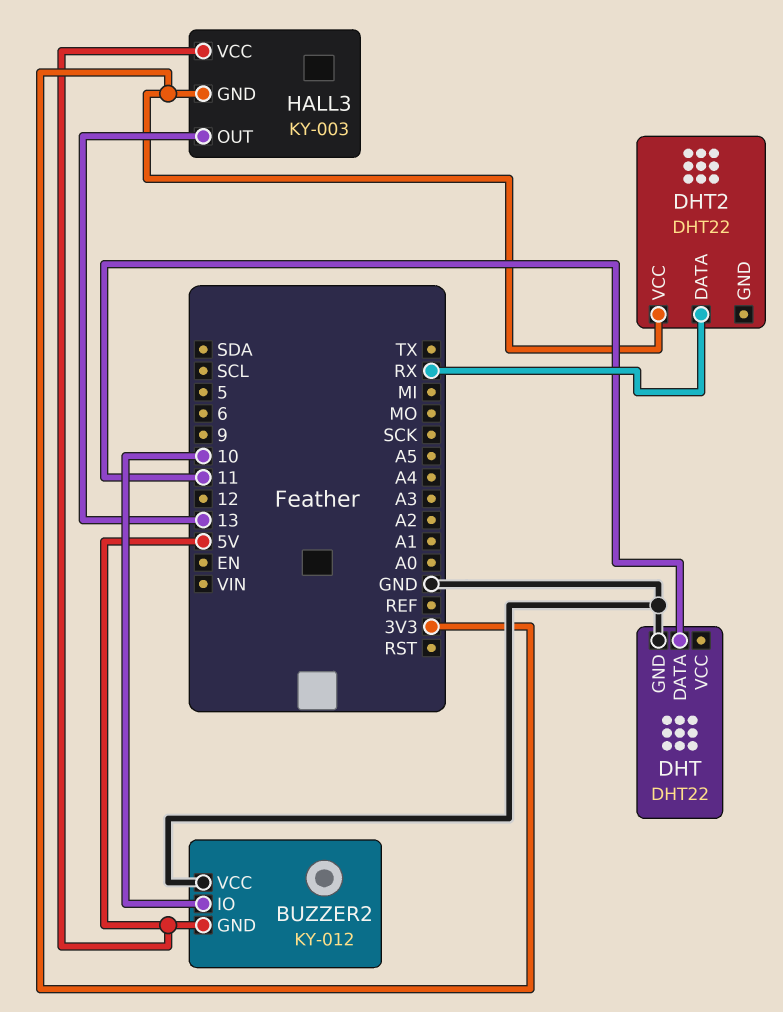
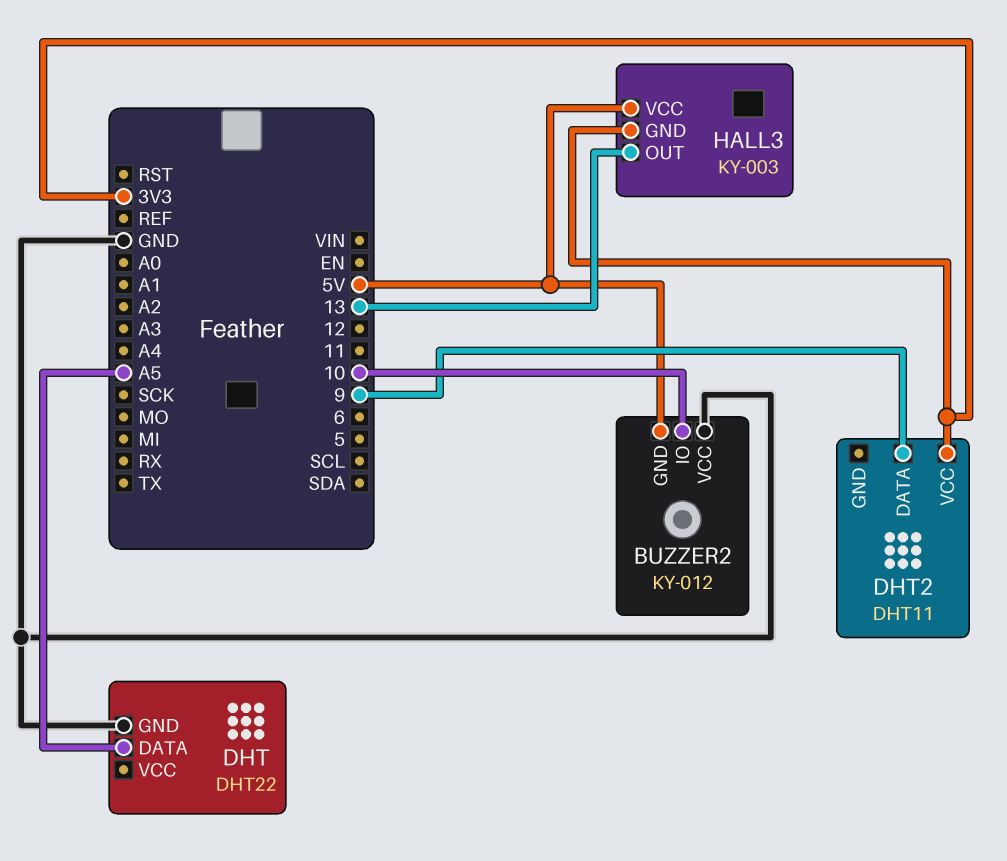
DHT pin DATA: 11 -> A5
DHT2: DHT22 -> DHT11
DHT2 pin DATA: RX -> 9

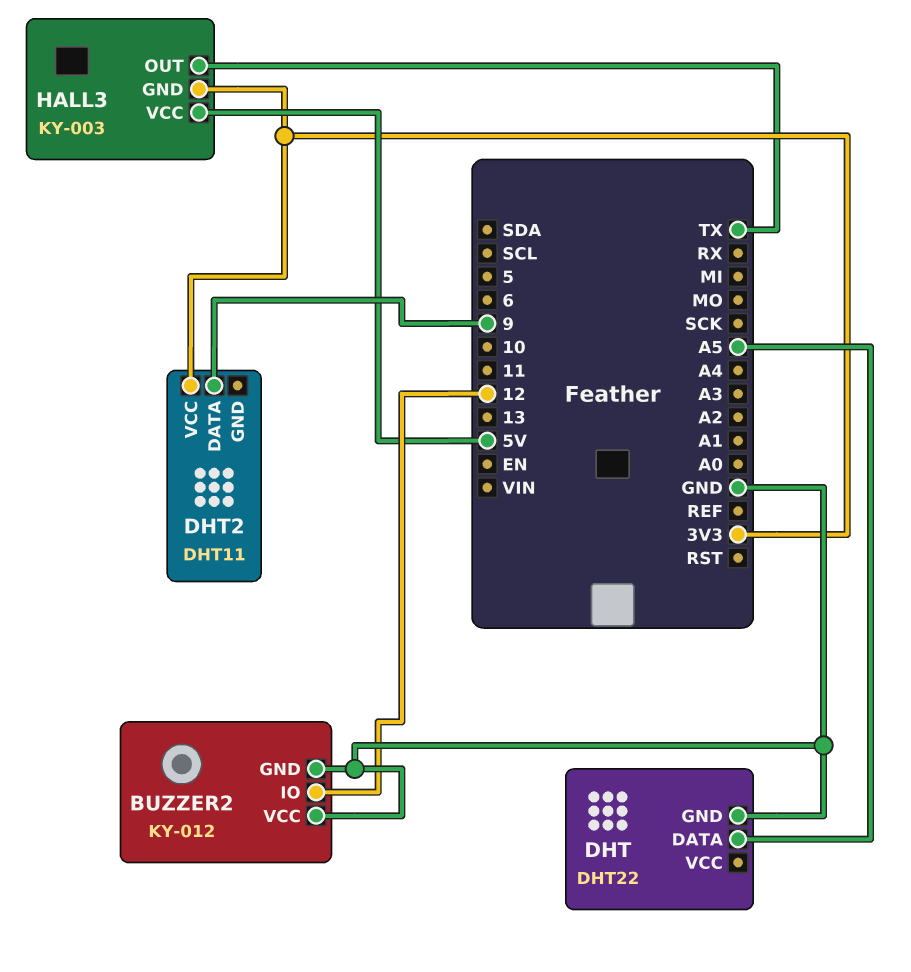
BUZZER2 pin GND: 5V -> GND
BUZZER2 pin IO: 10 -> 12
HALL3 pin OUT: 13 -> TX

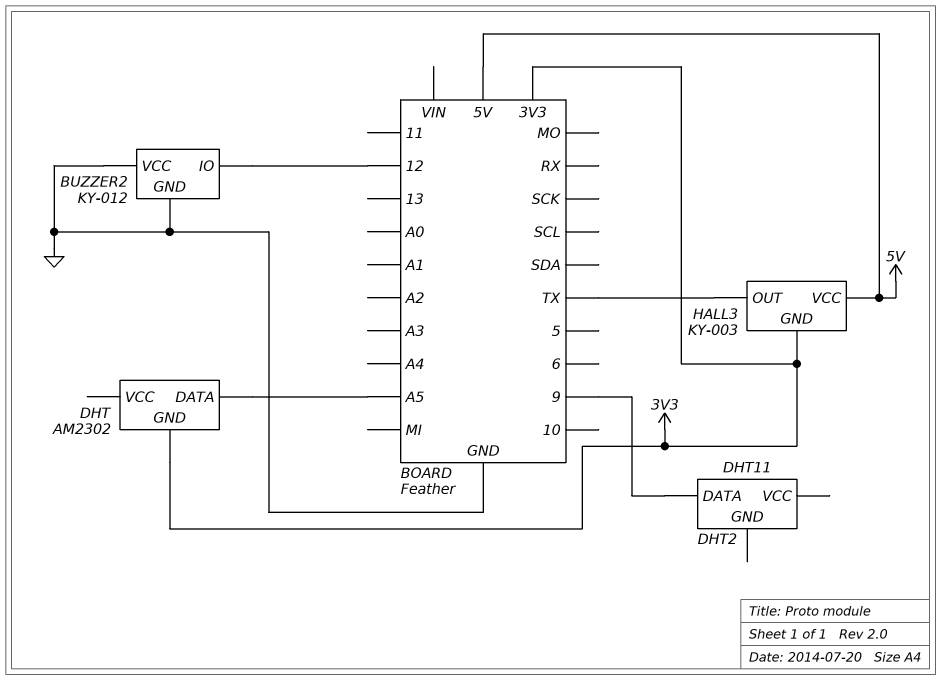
DHT: DHT22 -> AM2302
DHT pin GND: GND -> 3V3
DHT2 pin VCC: 3V3 -> none

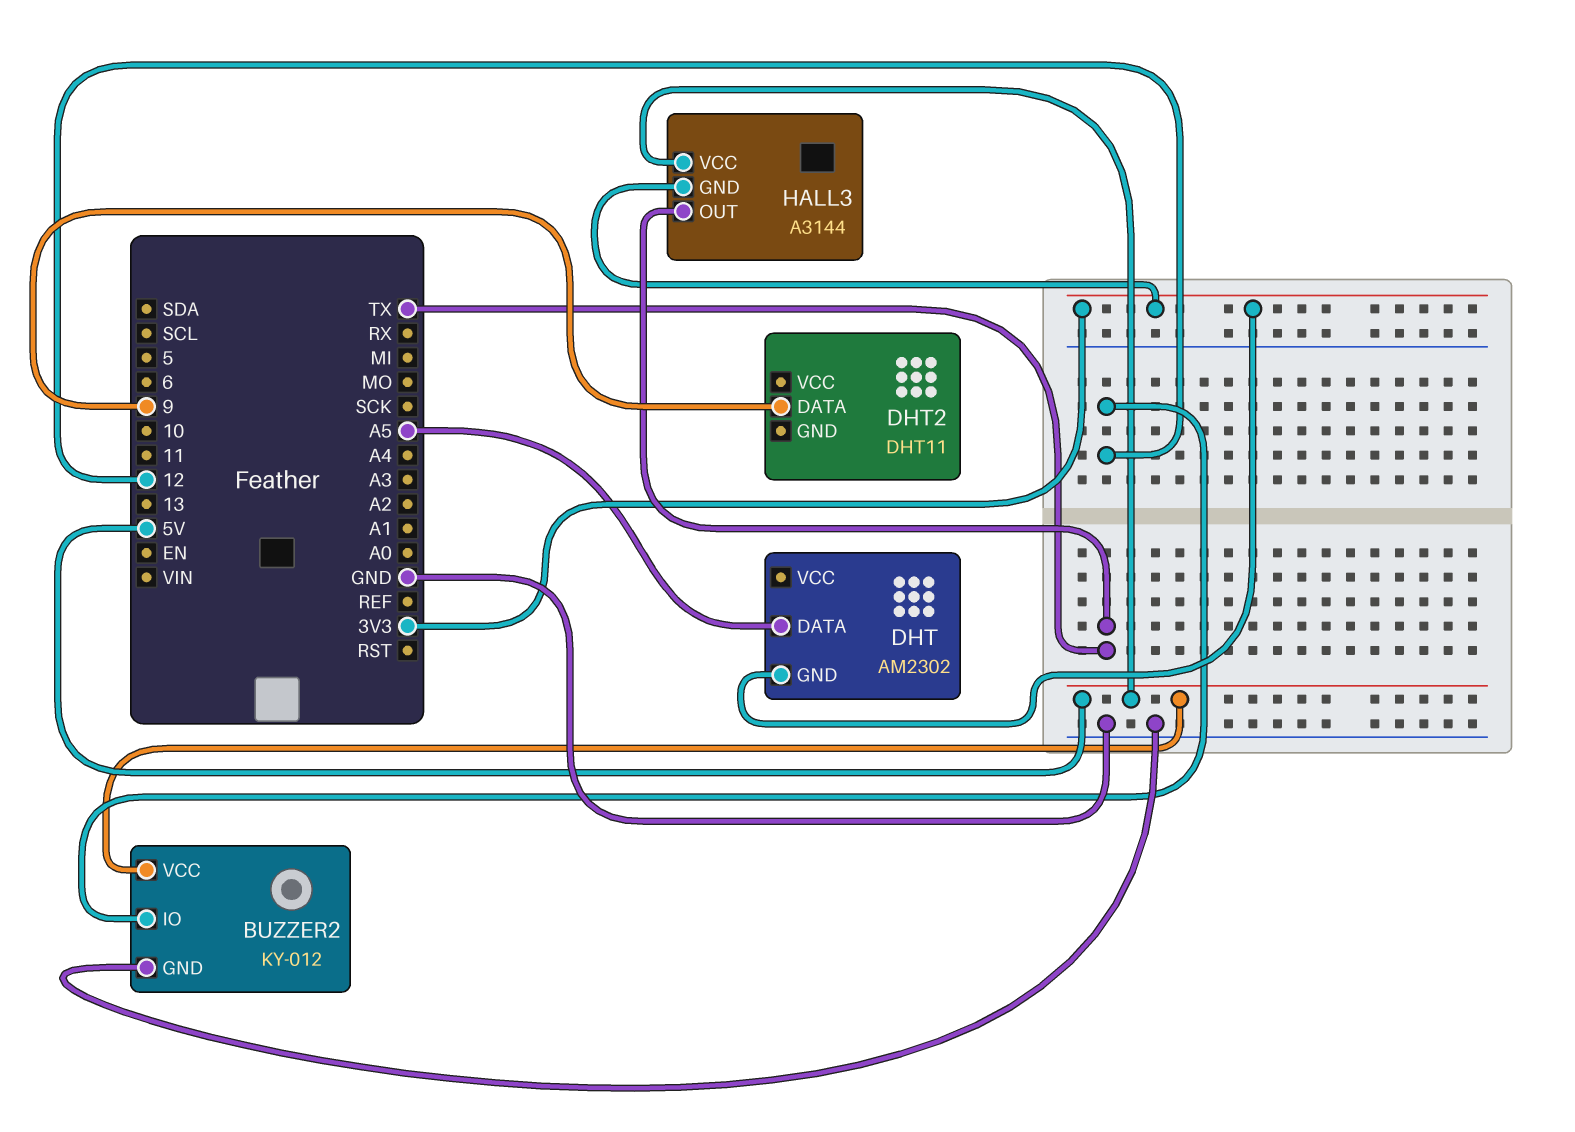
BUZZER2 pin VCC: GND -> 5V
HALL3: KY-003 -> A3144

